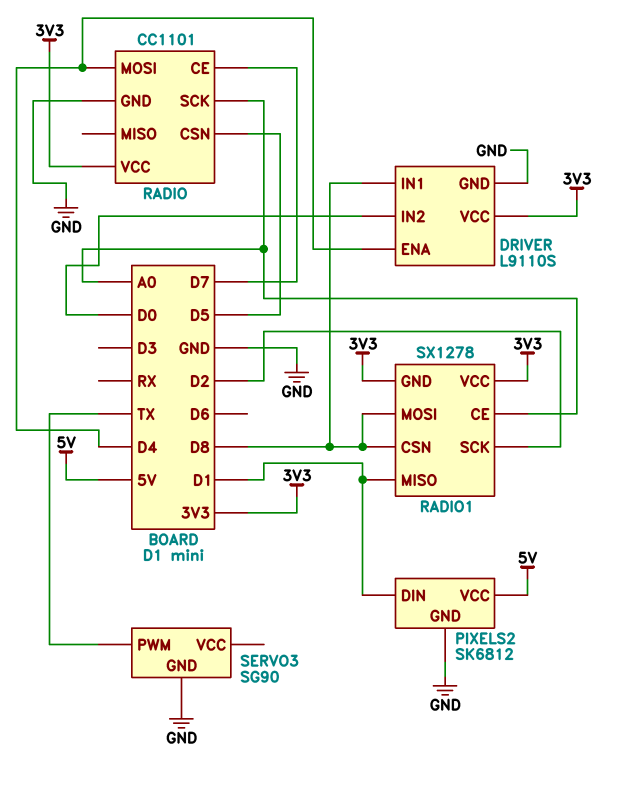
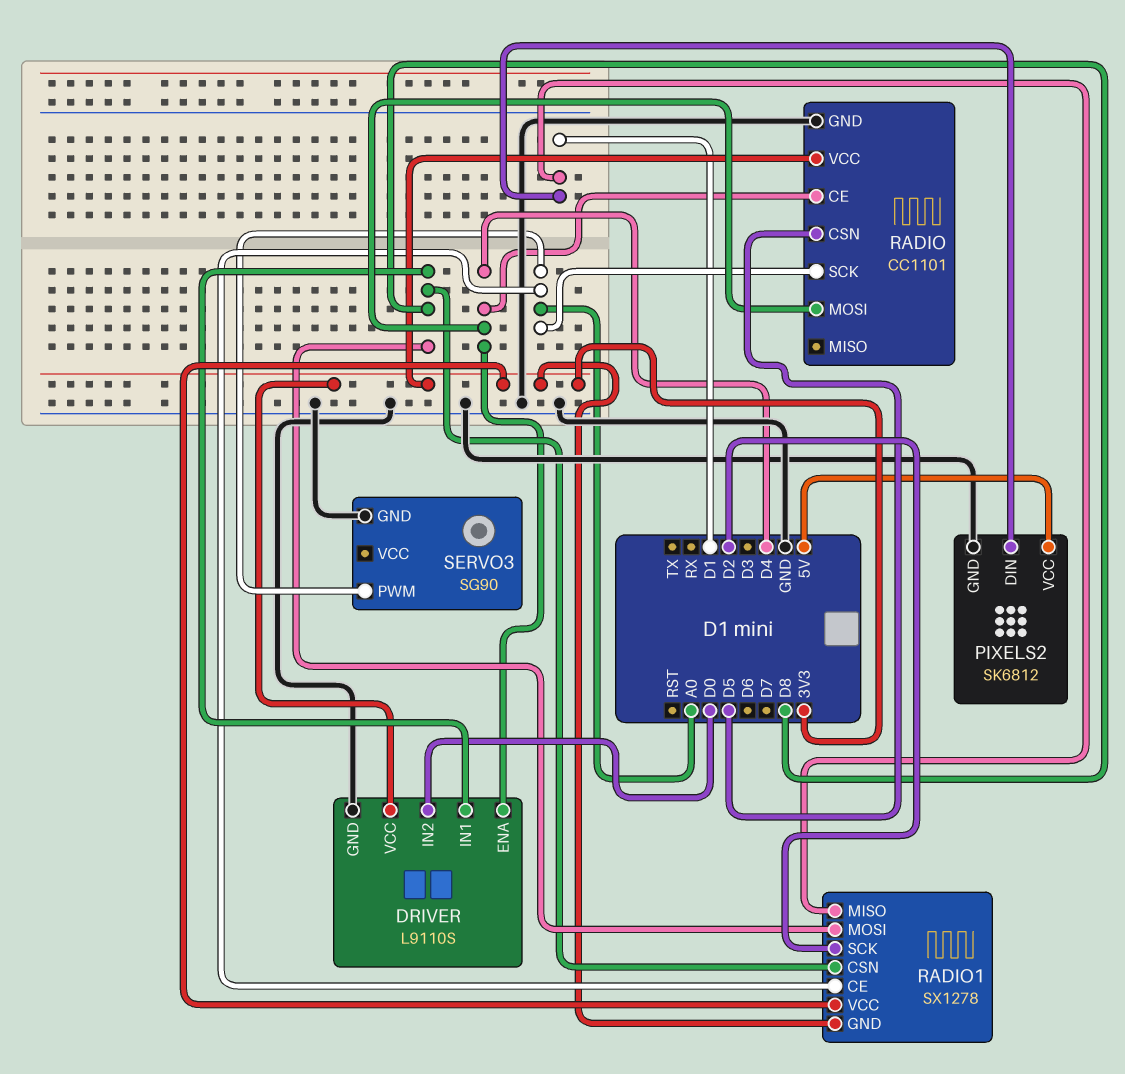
RADIO pin CE: D7 -> D4
SERVO3 pin PWM: TX -> A0

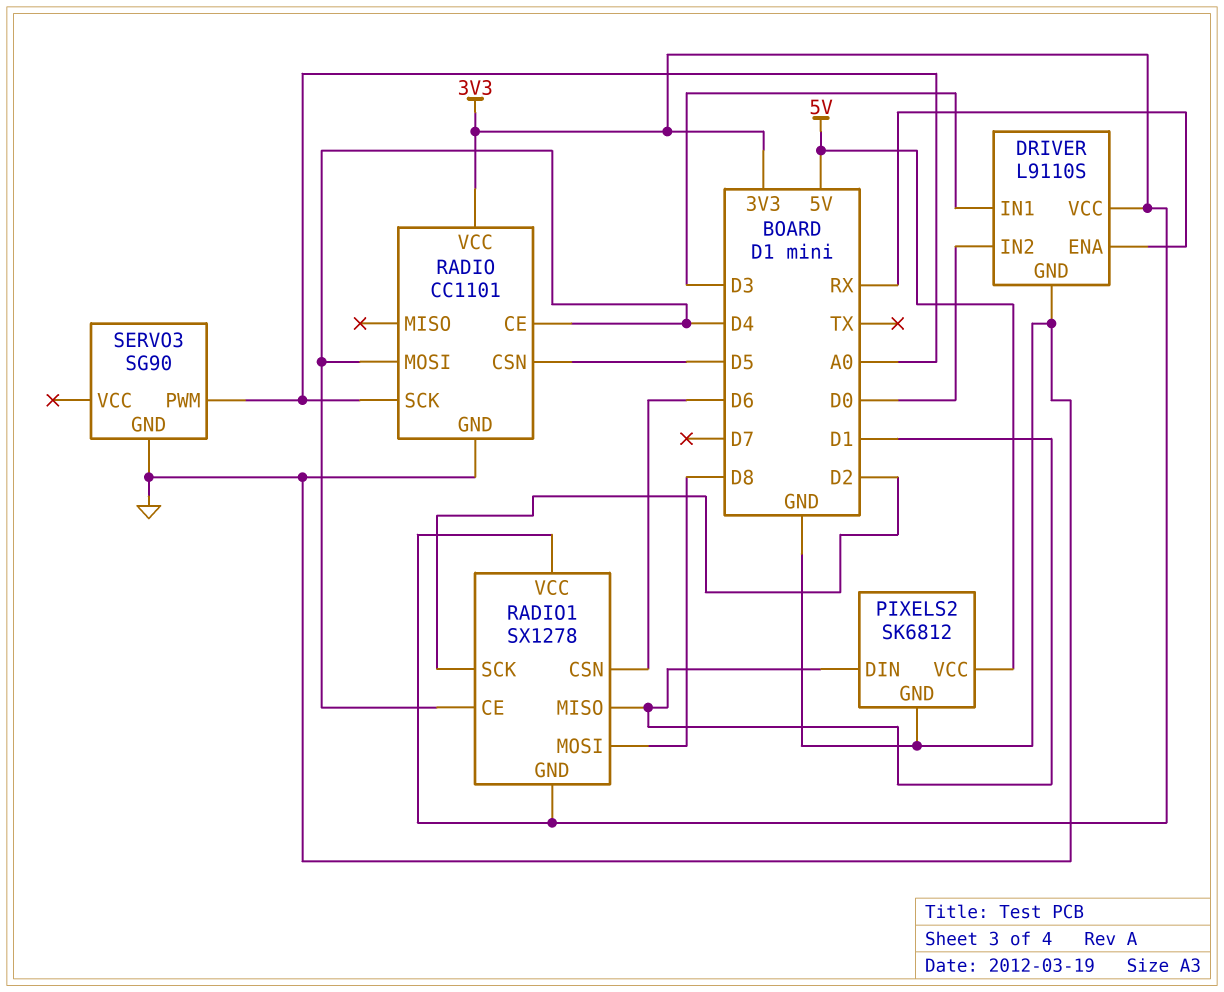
DRIVER pin ENA: D4 -> RX
DRIVER pin IN1: D8 -> D3
RADIO1 pin CE: A0 -> D4
RADIO1 pin CSN: D8 -> D6

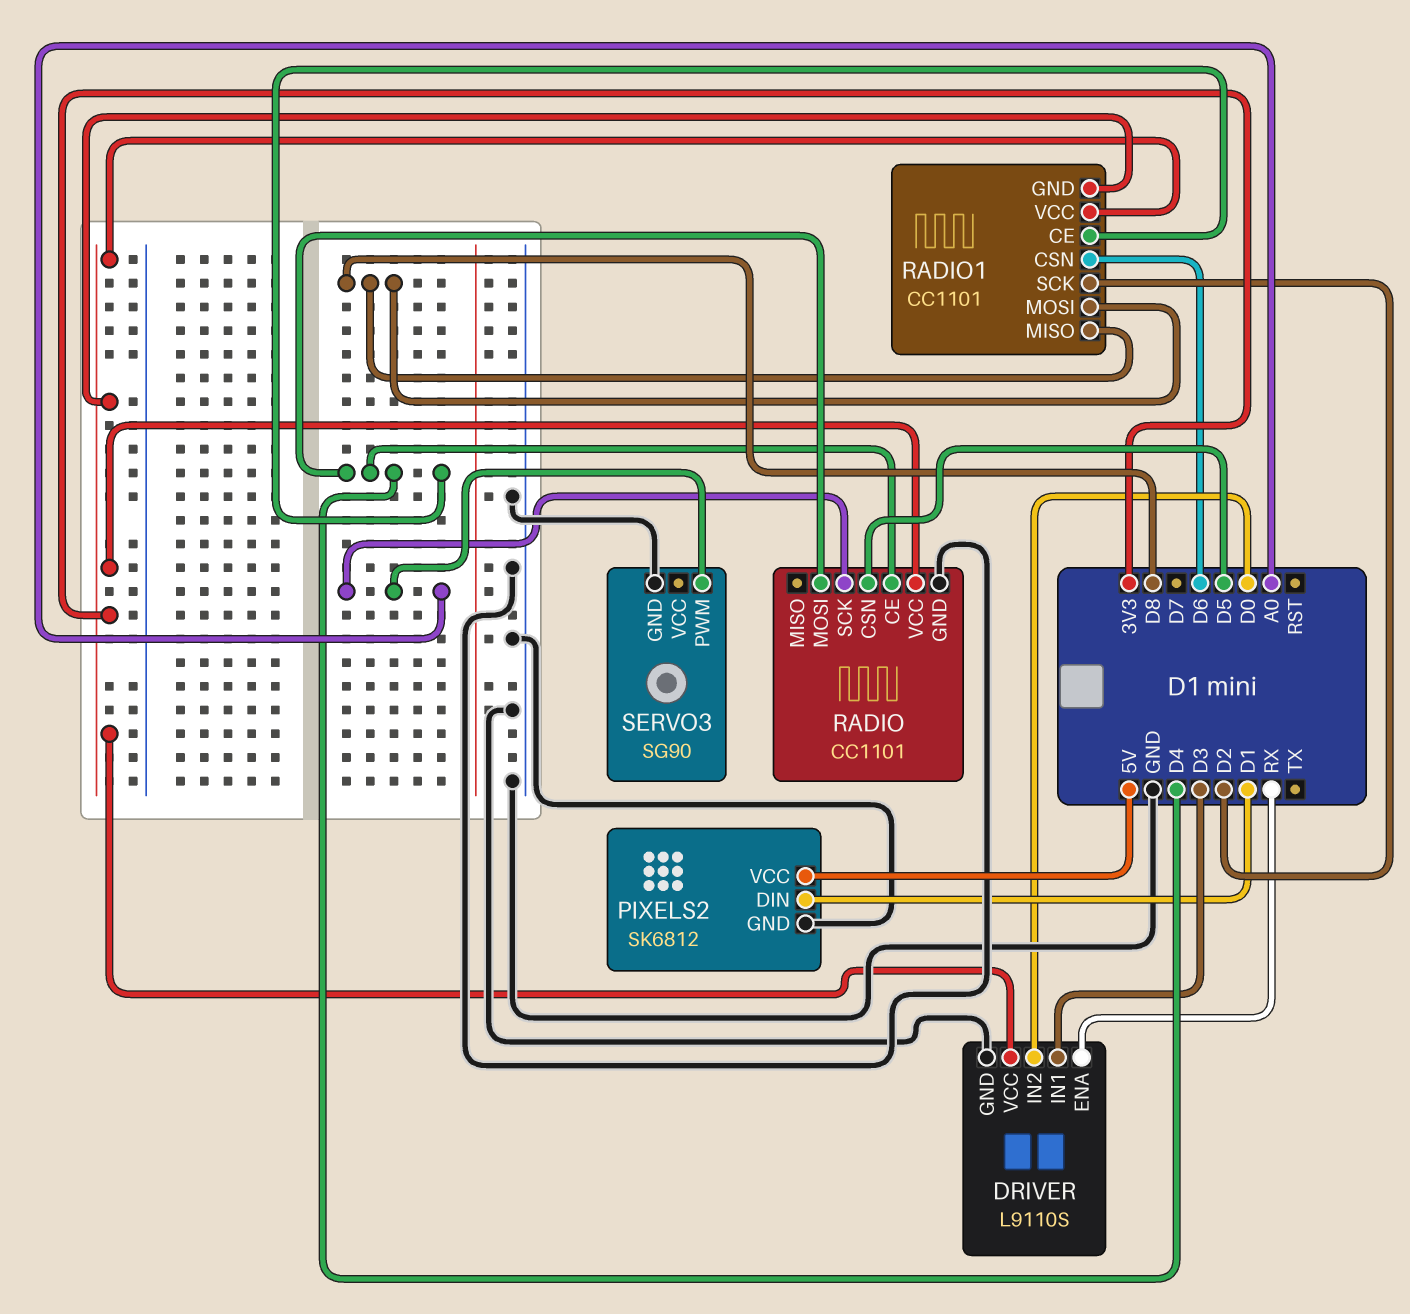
RADIO1: SX1278 -> CC1101
RADIO1 pin MISO: D1 -> D8

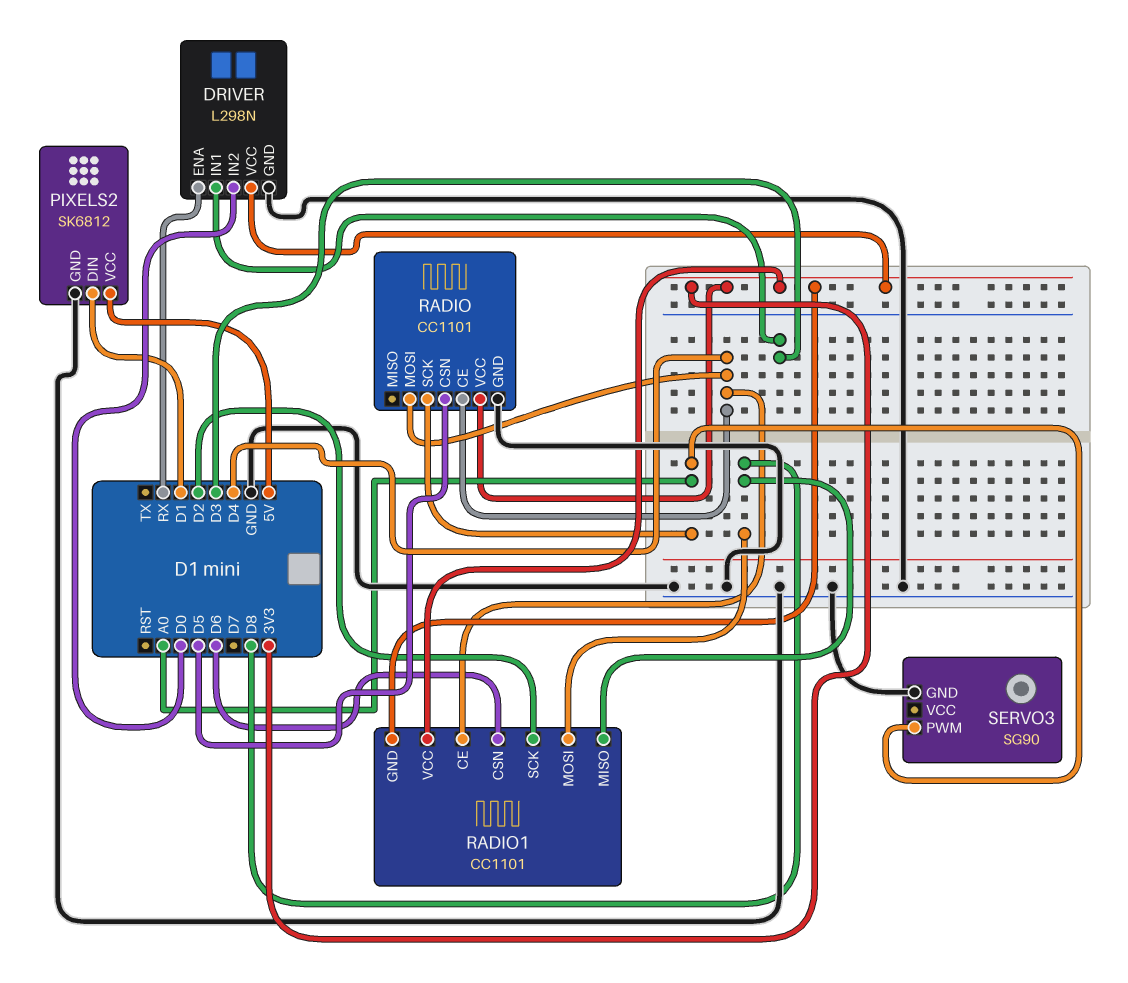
DRIVER: L9110S -> L298N

